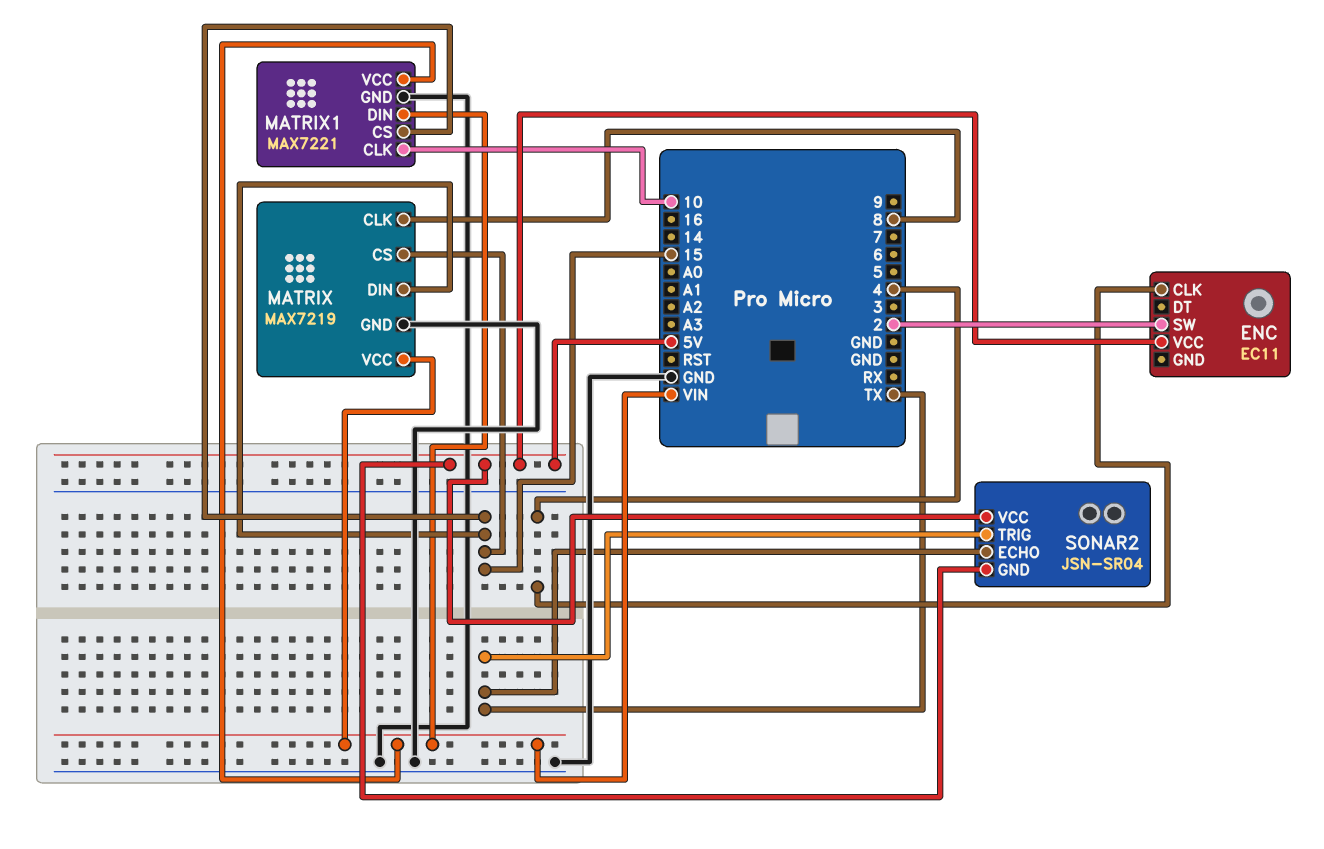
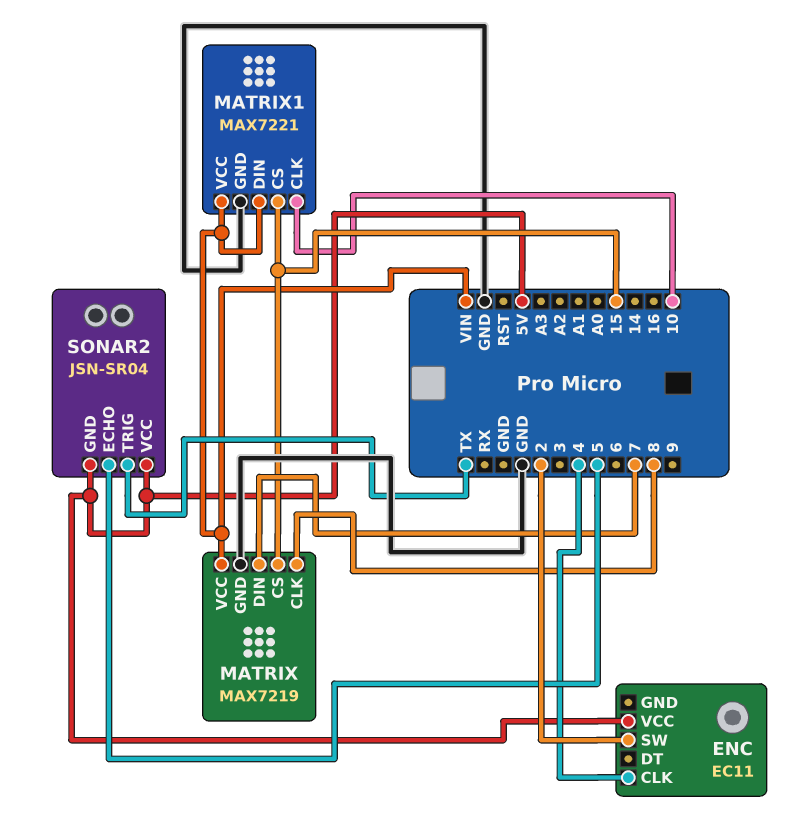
MATRIX pin DIN: 15 -> 7
SONAR2 pin ECHO: TX -> 5

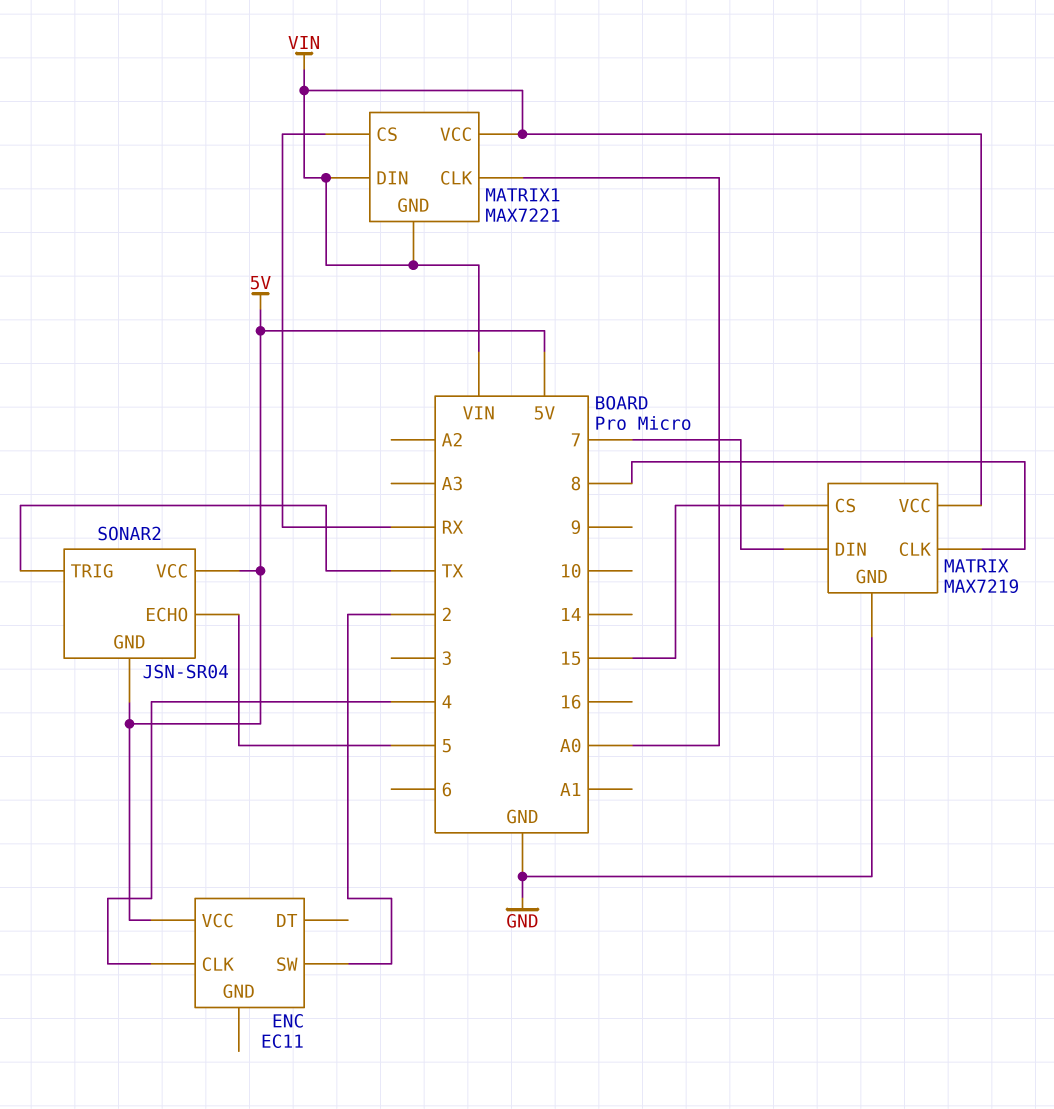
MATRIX1 pin CLK: 10 -> A0
MATRIX1 pin CS: 15 -> RX
MATRIX1 pin GND: GND -> VIN

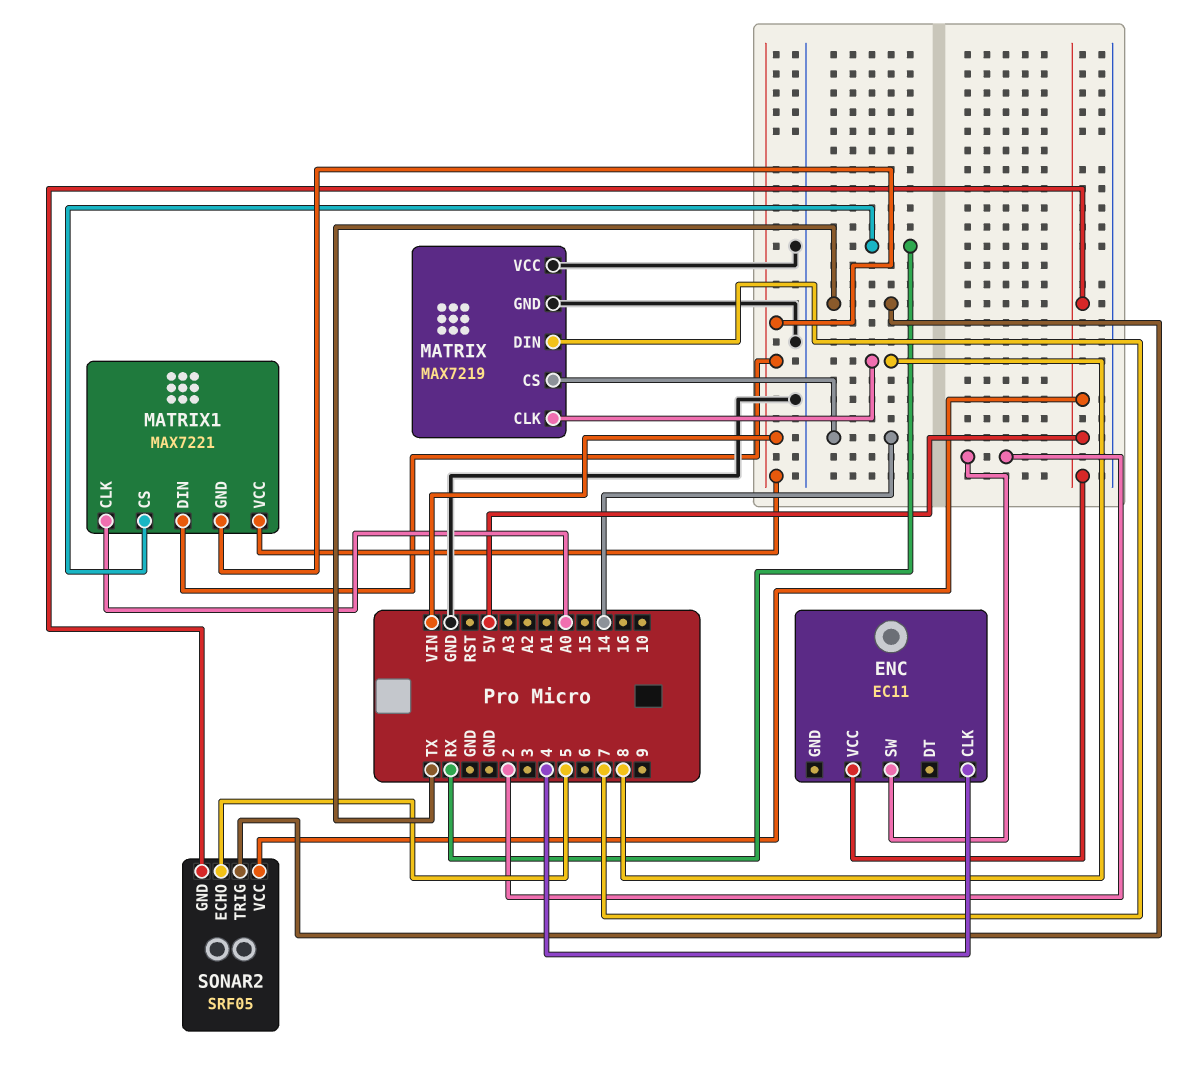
MATRIX pin CS: 15 -> 14
MATRIX pin VCC: VIN -> GND
SONAR2: JSN-SR04 -> SRF05

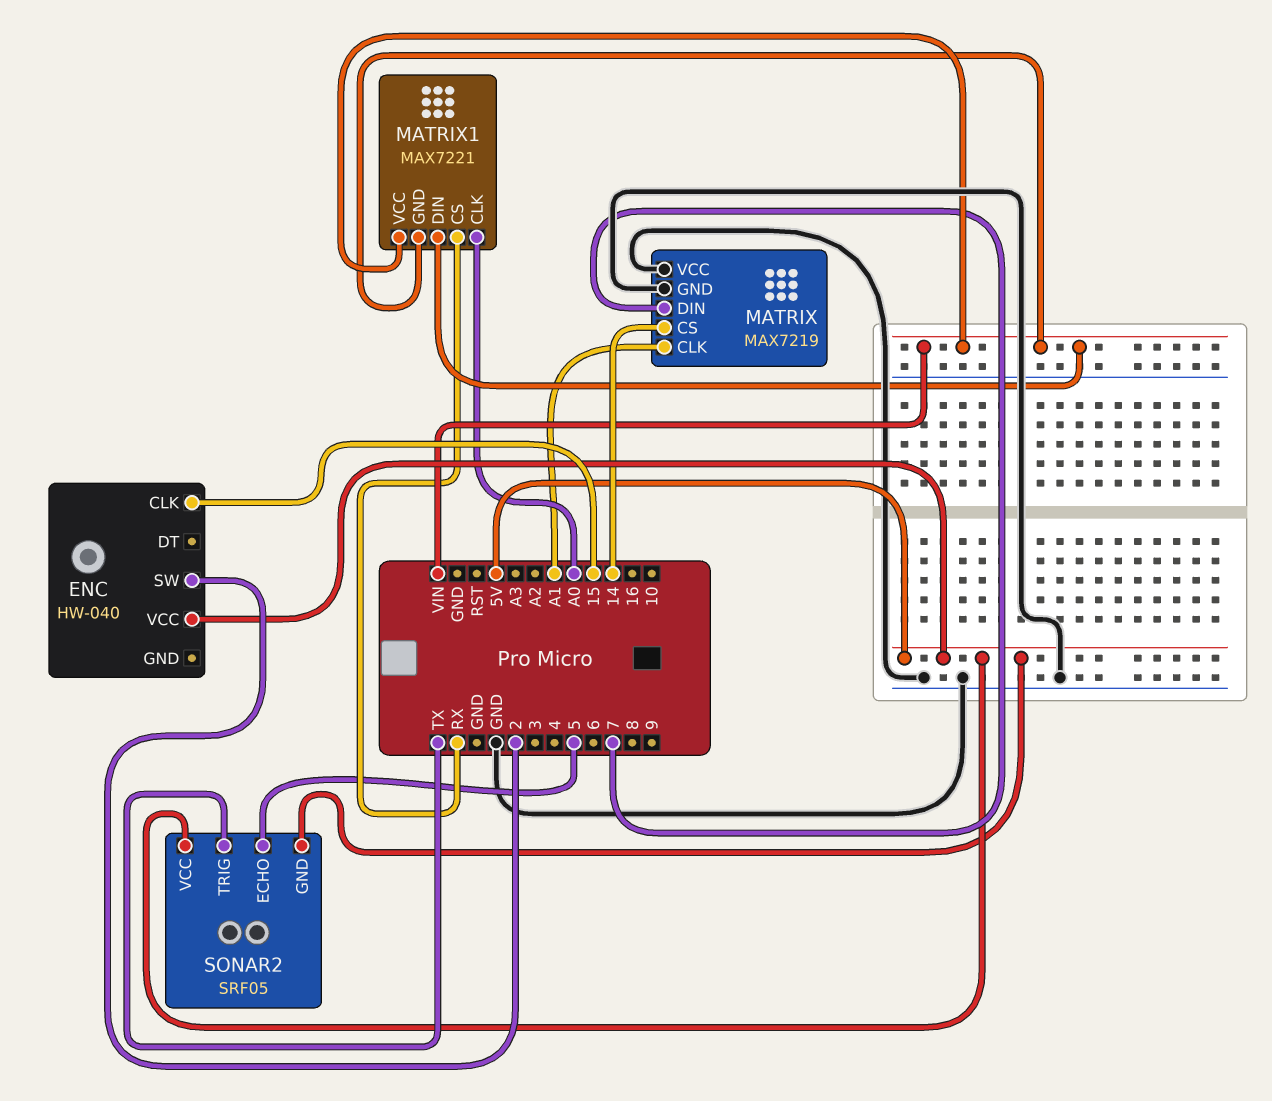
ENC: EC11 -> HW-040
ENC pin CLK: 4 -> 15
MATRIX pin CLK: 8 -> A1

